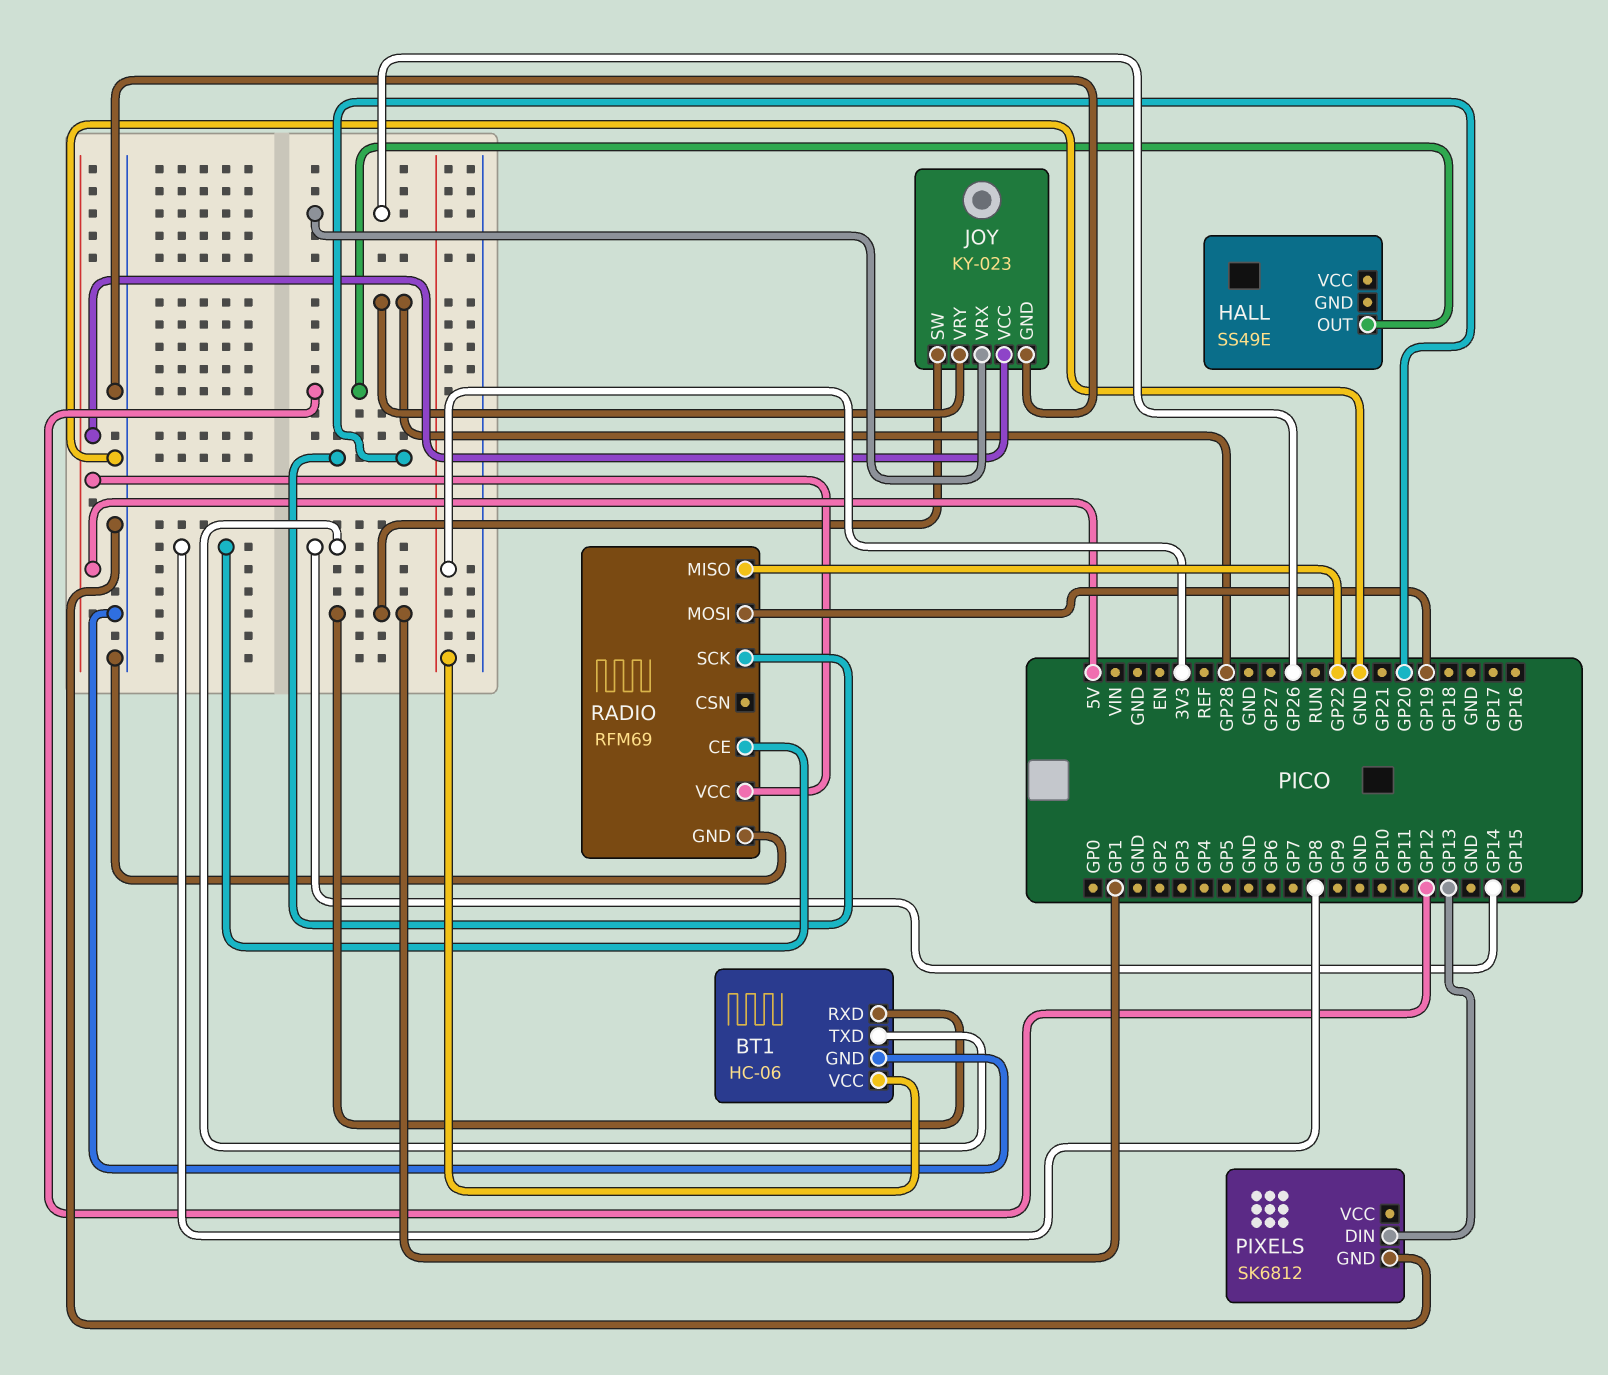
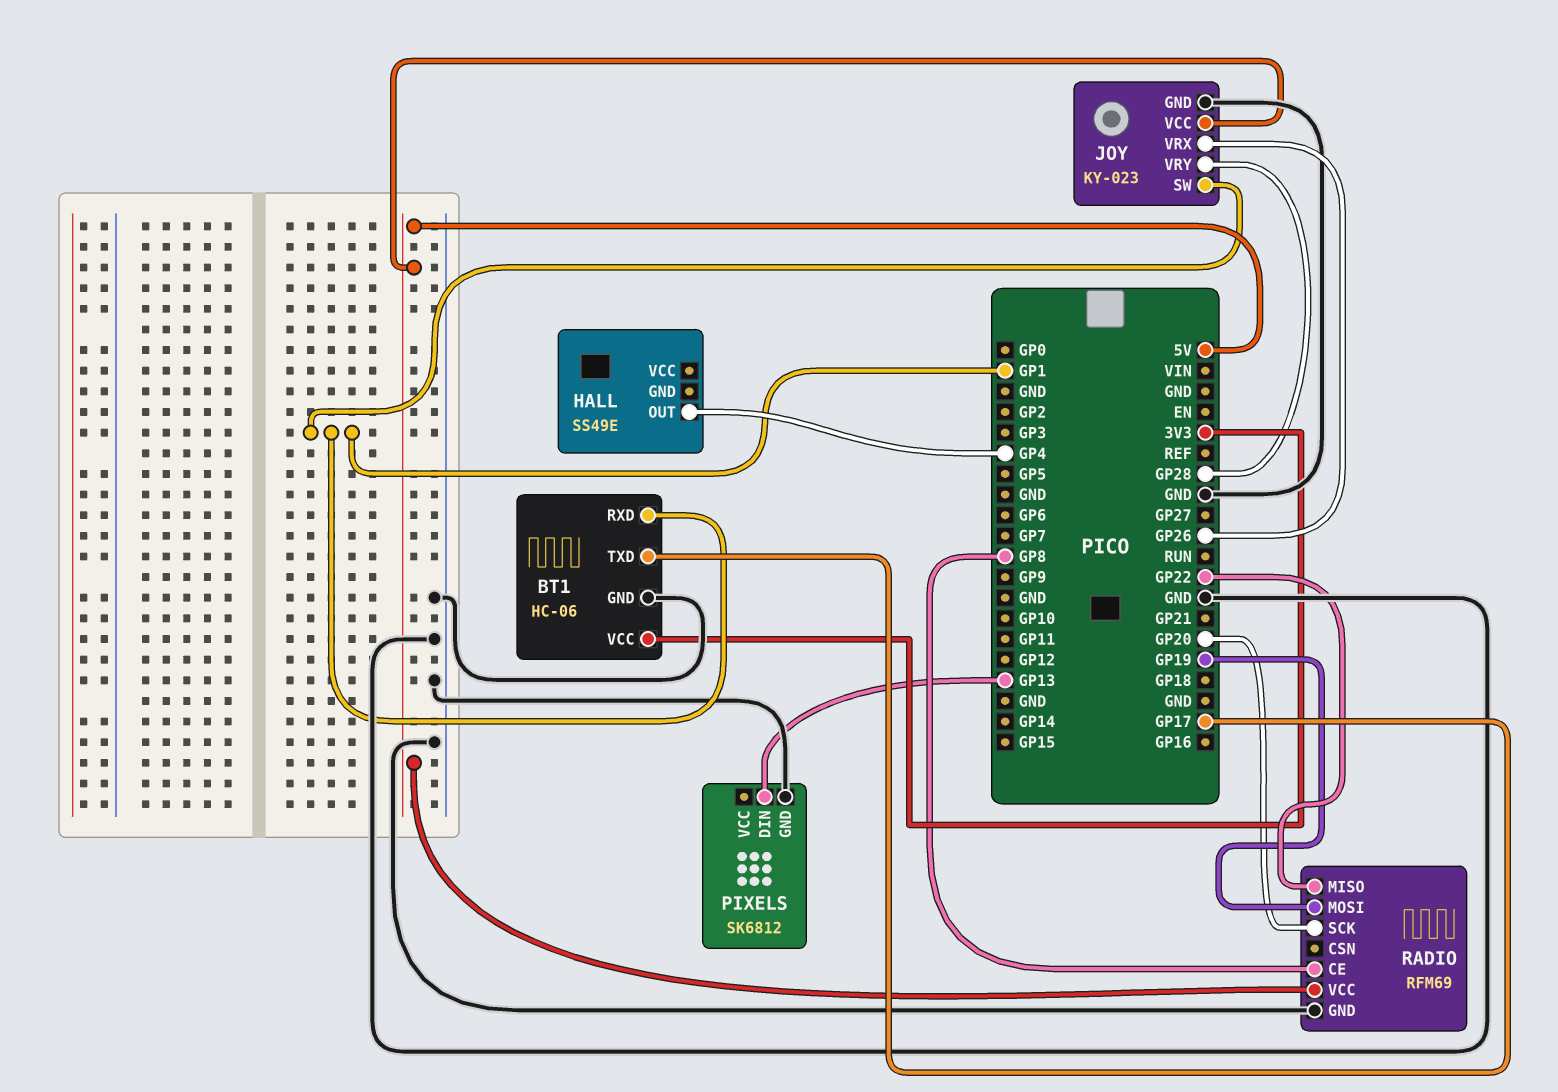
BT1 pin TXD: GP14 -> GP17
HALL pin OUT: GP12 -> GP4

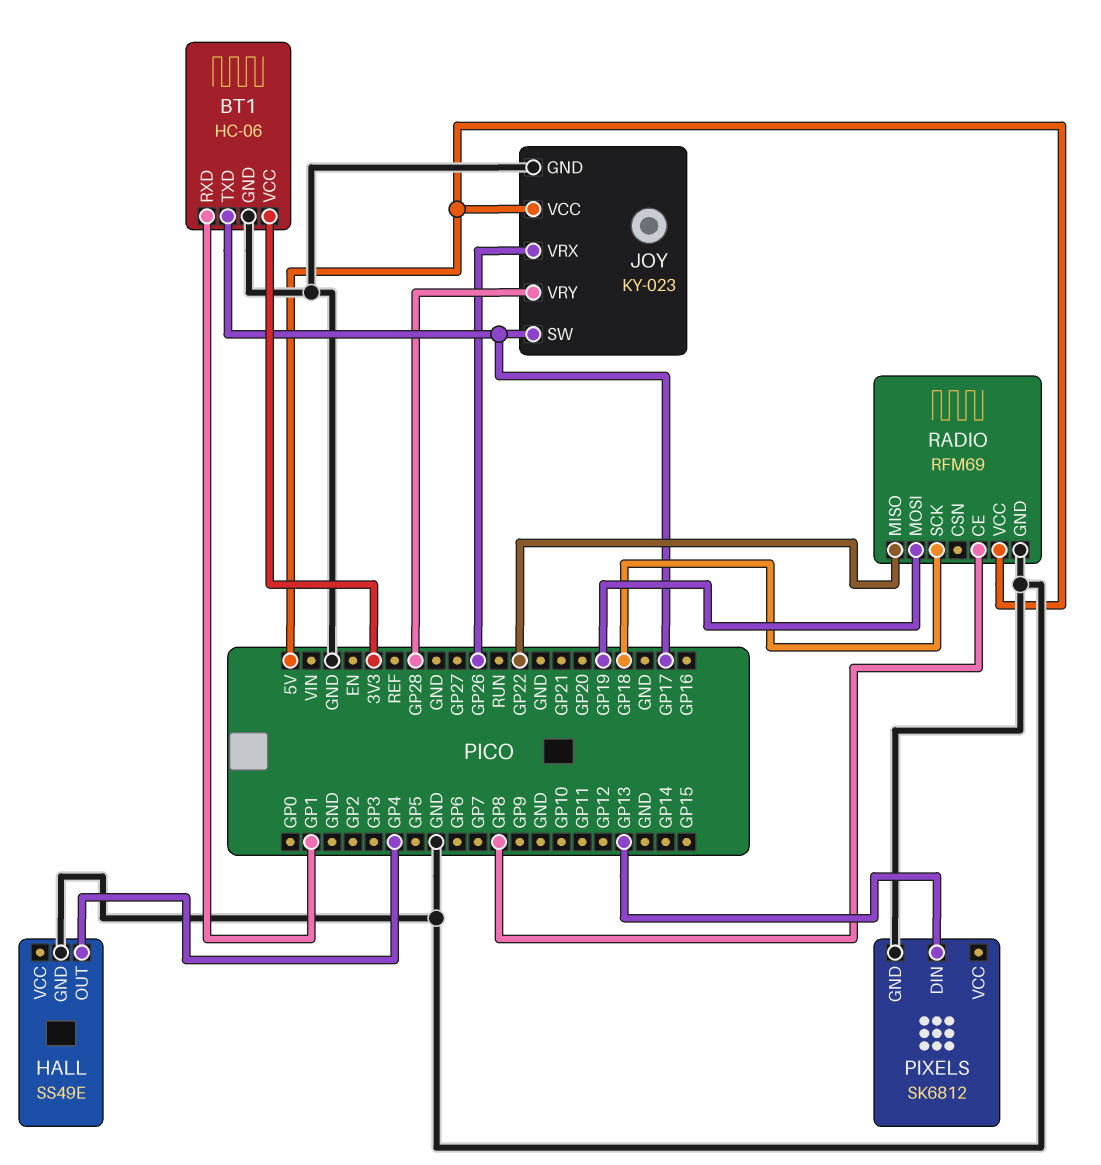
HALL pin GND: none -> GND
JOY pin SW: GP1 -> GP17
RADIO pin SCK: GP20 -> GP18

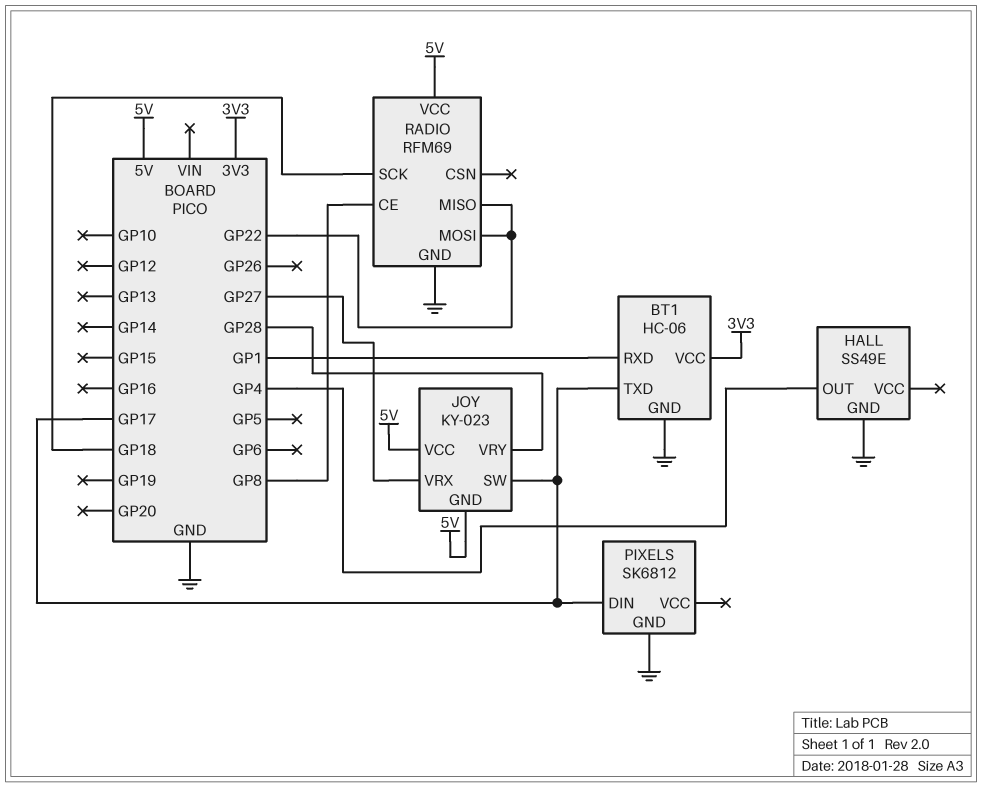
JOY pin GND: GND -> 5V
JOY pin VRX: GP26 -> GP27
PIXELS pin DIN: GP13 -> GP17
RADIO pin MOSI: GP19 -> GP22

